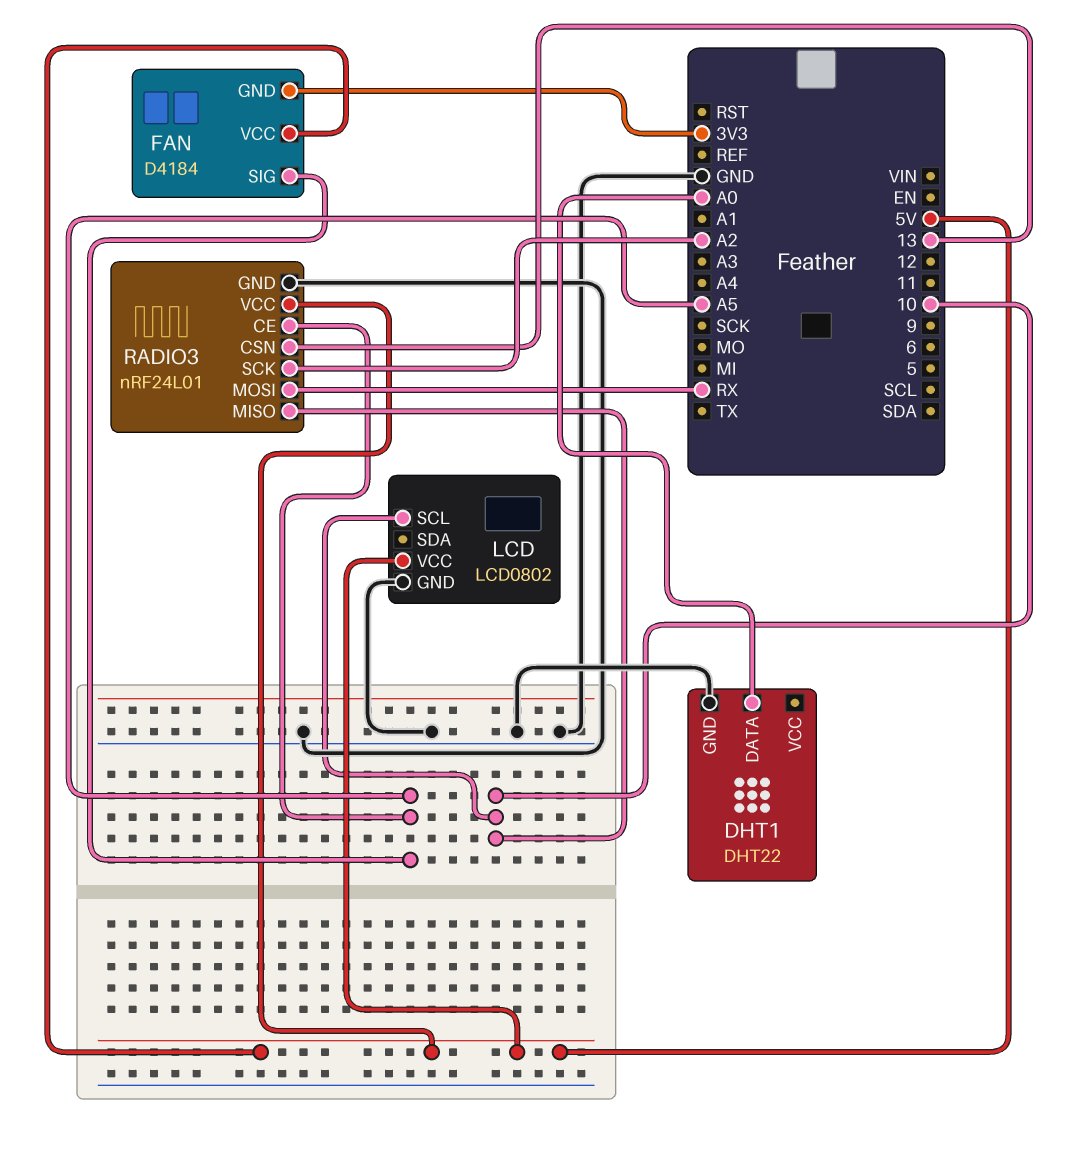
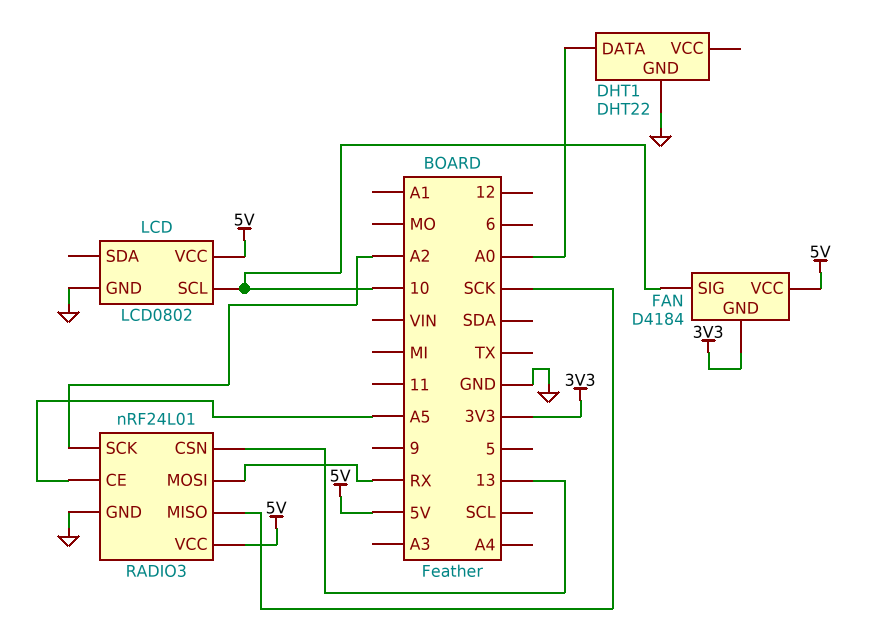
FAN pin SIG: A5 -> 10
RADIO3 pin MISO: 10 -> SCK

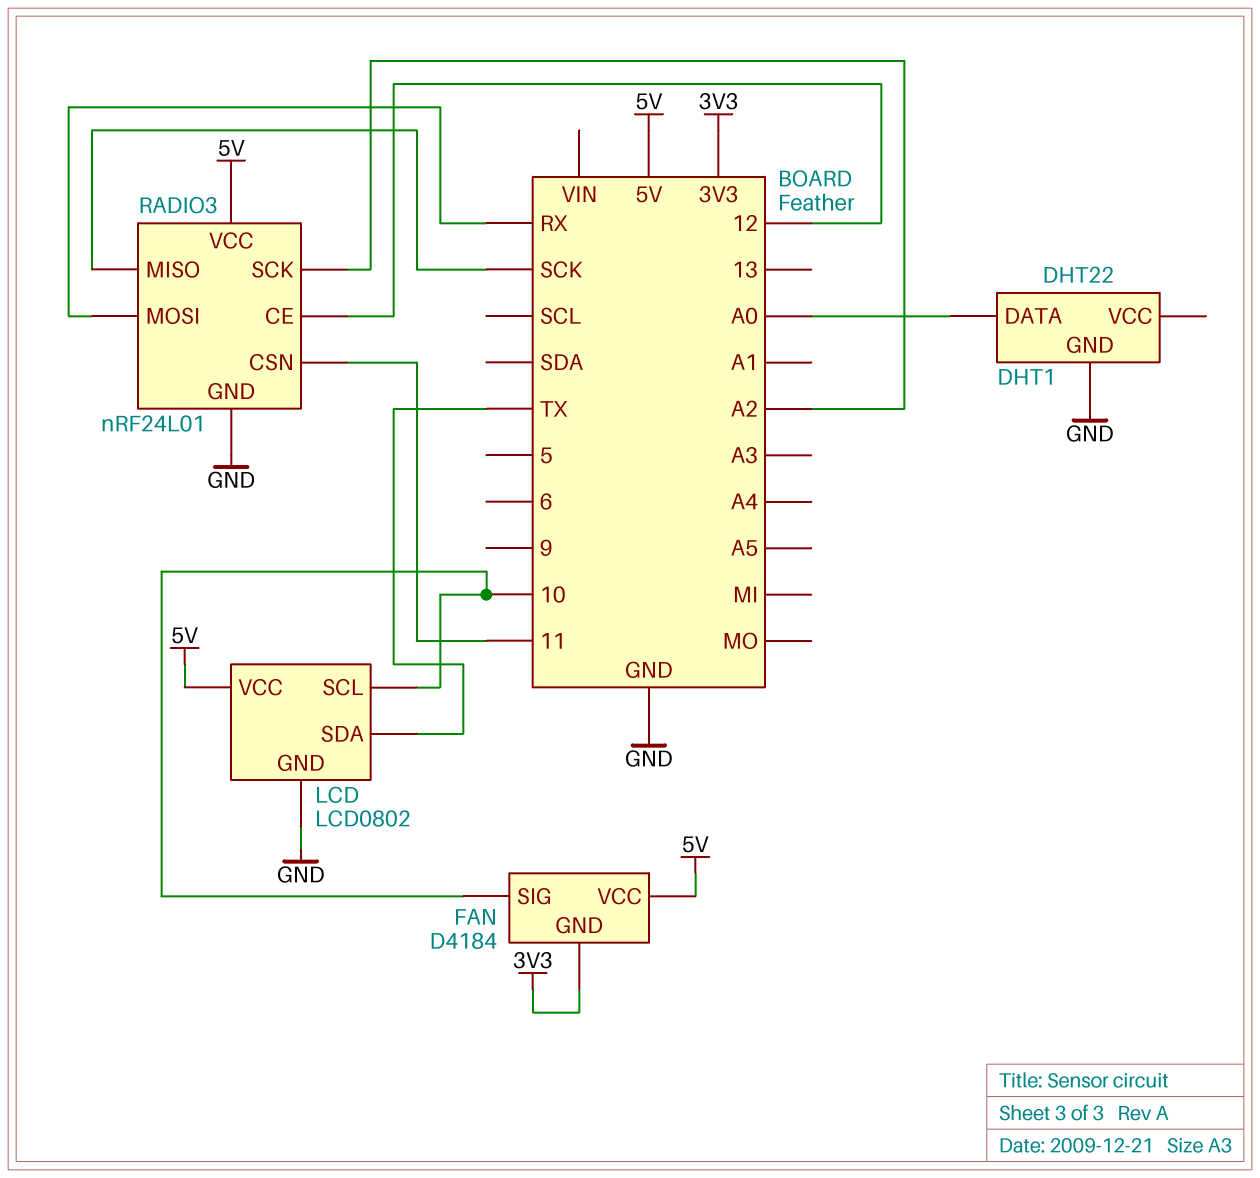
LCD pin SDA: none -> TX
RADIO3 pin CE: A5 -> 12
RADIO3 pin CSN: 13 -> 11

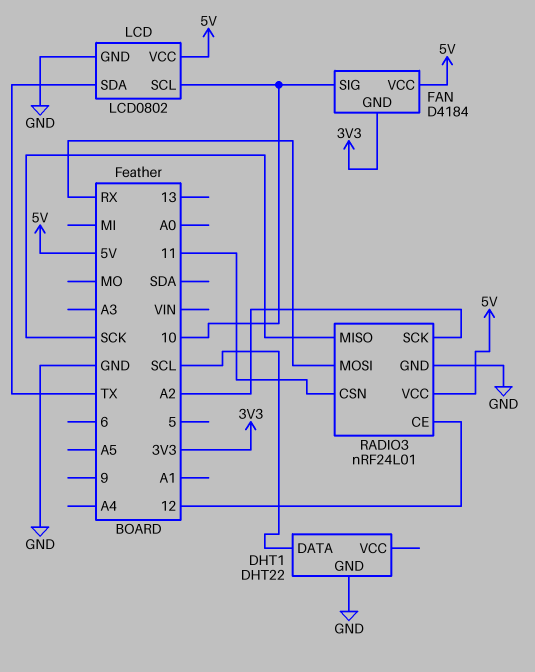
DHT1 pin DATA: A0 -> SCL

